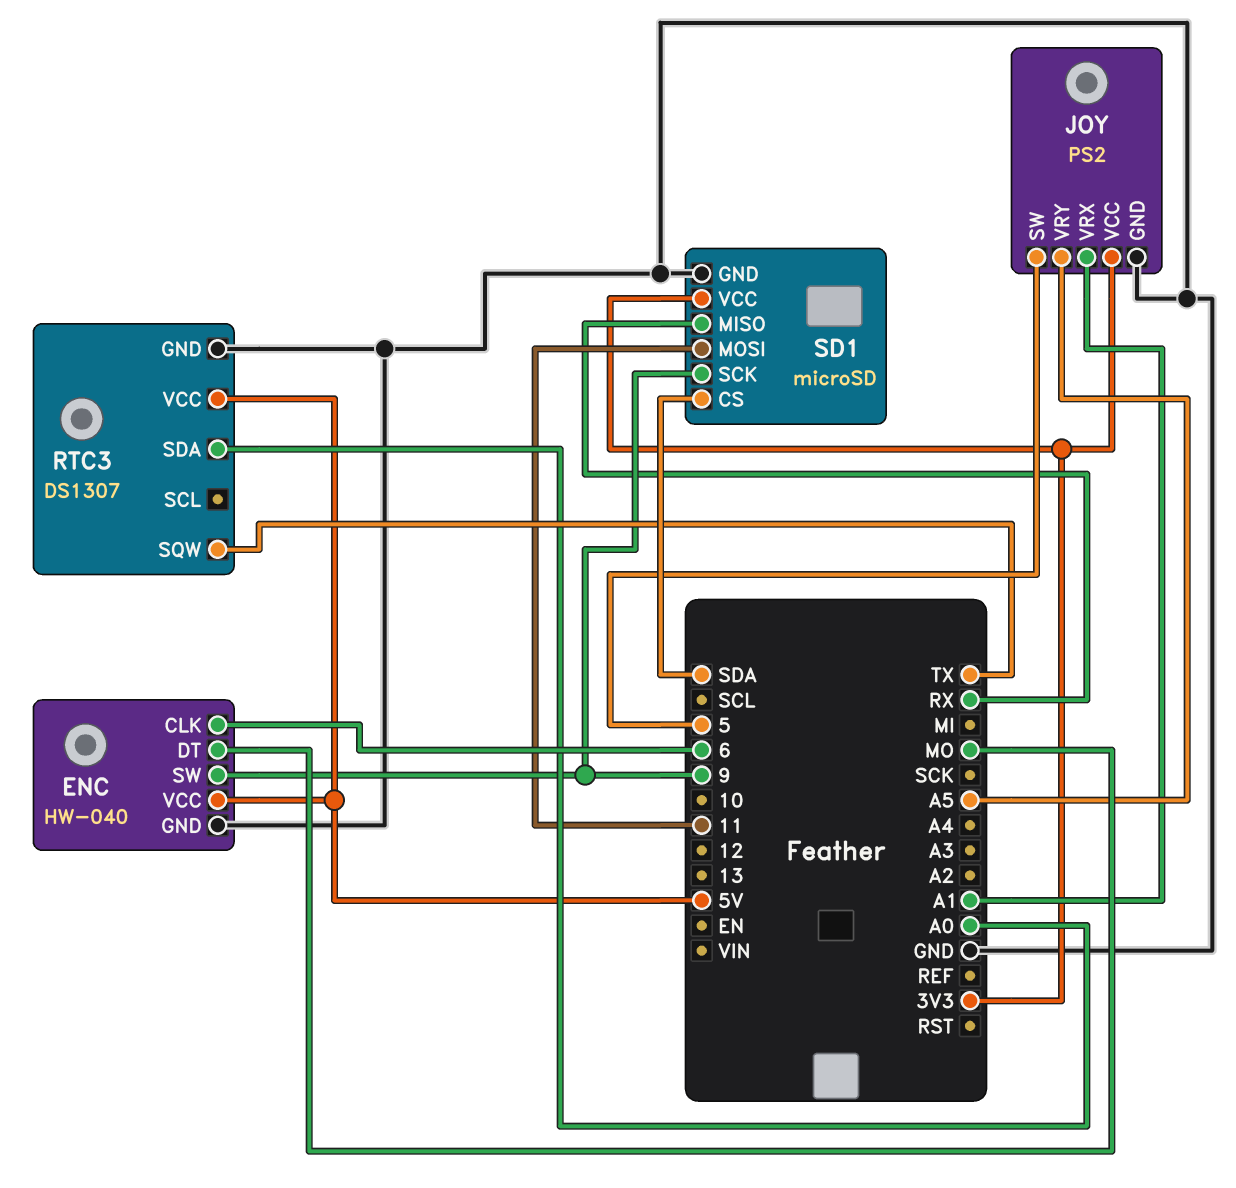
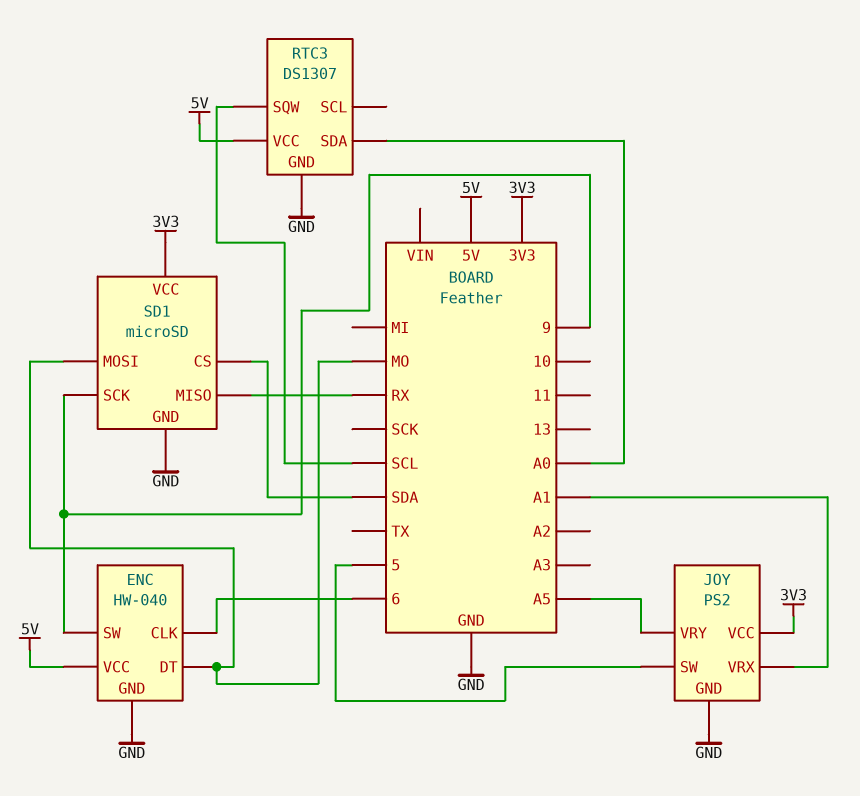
RTC3 pin SQW: TX -> SCL
SD1 pin MOSI: 11 -> MO

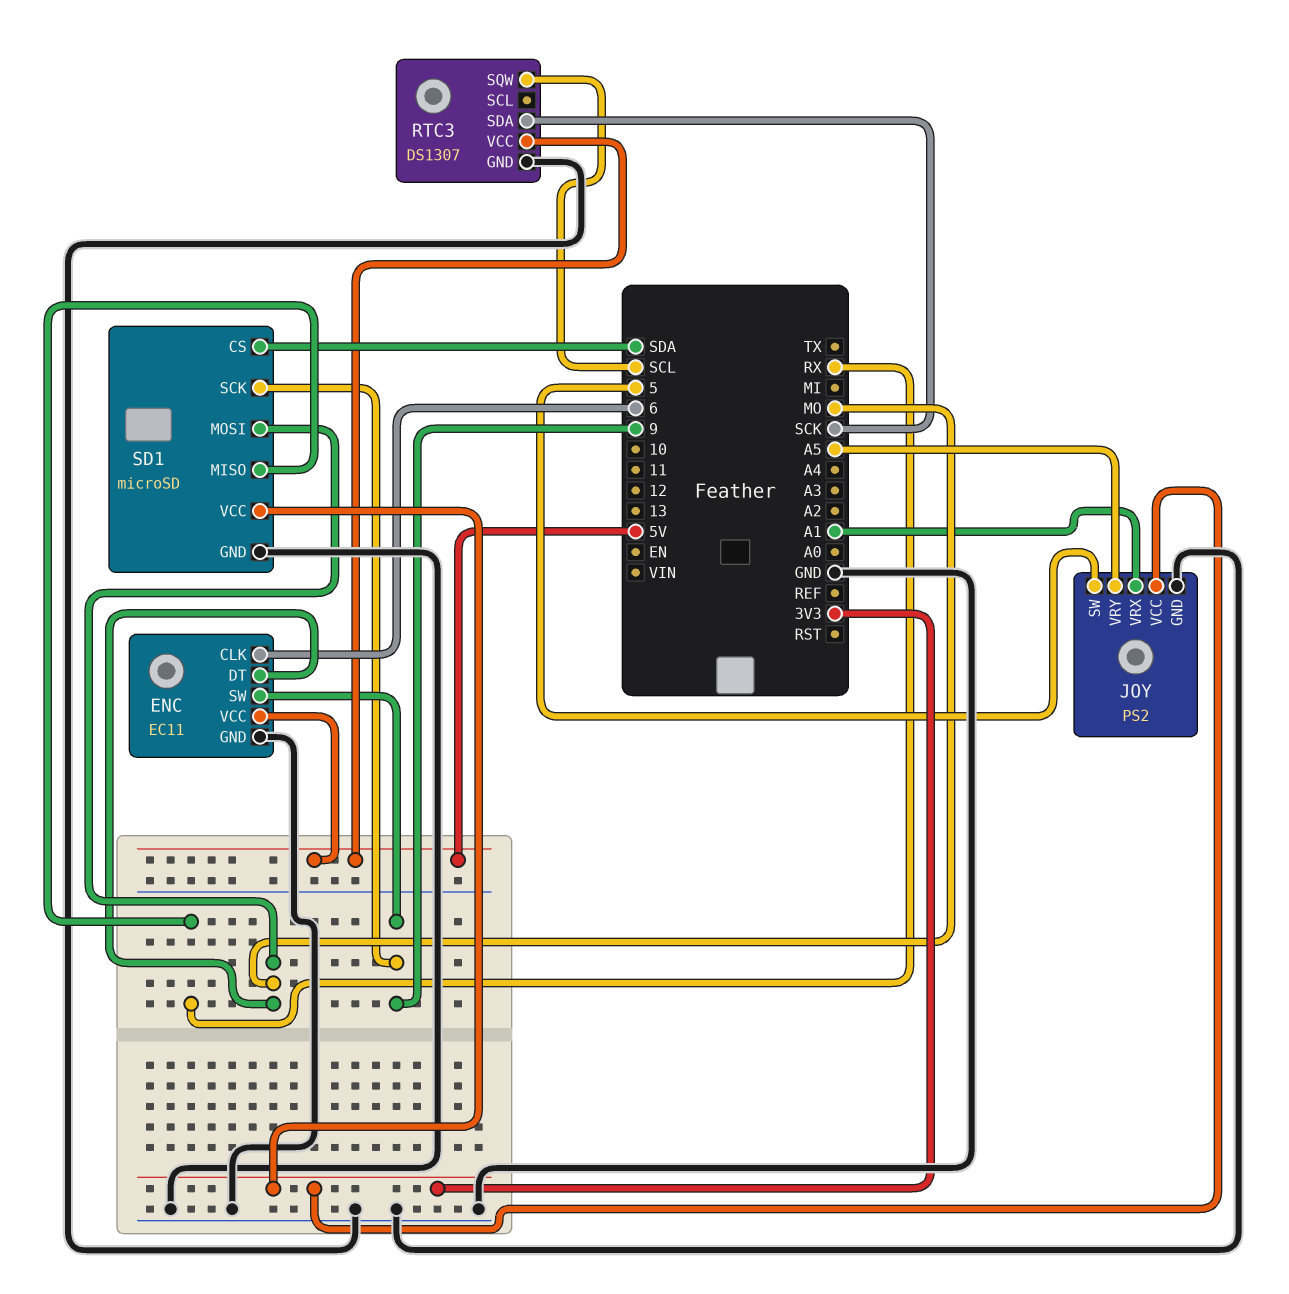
ENC: HW-040 -> EC11
RTC3 pin SDA: A0 -> SCK

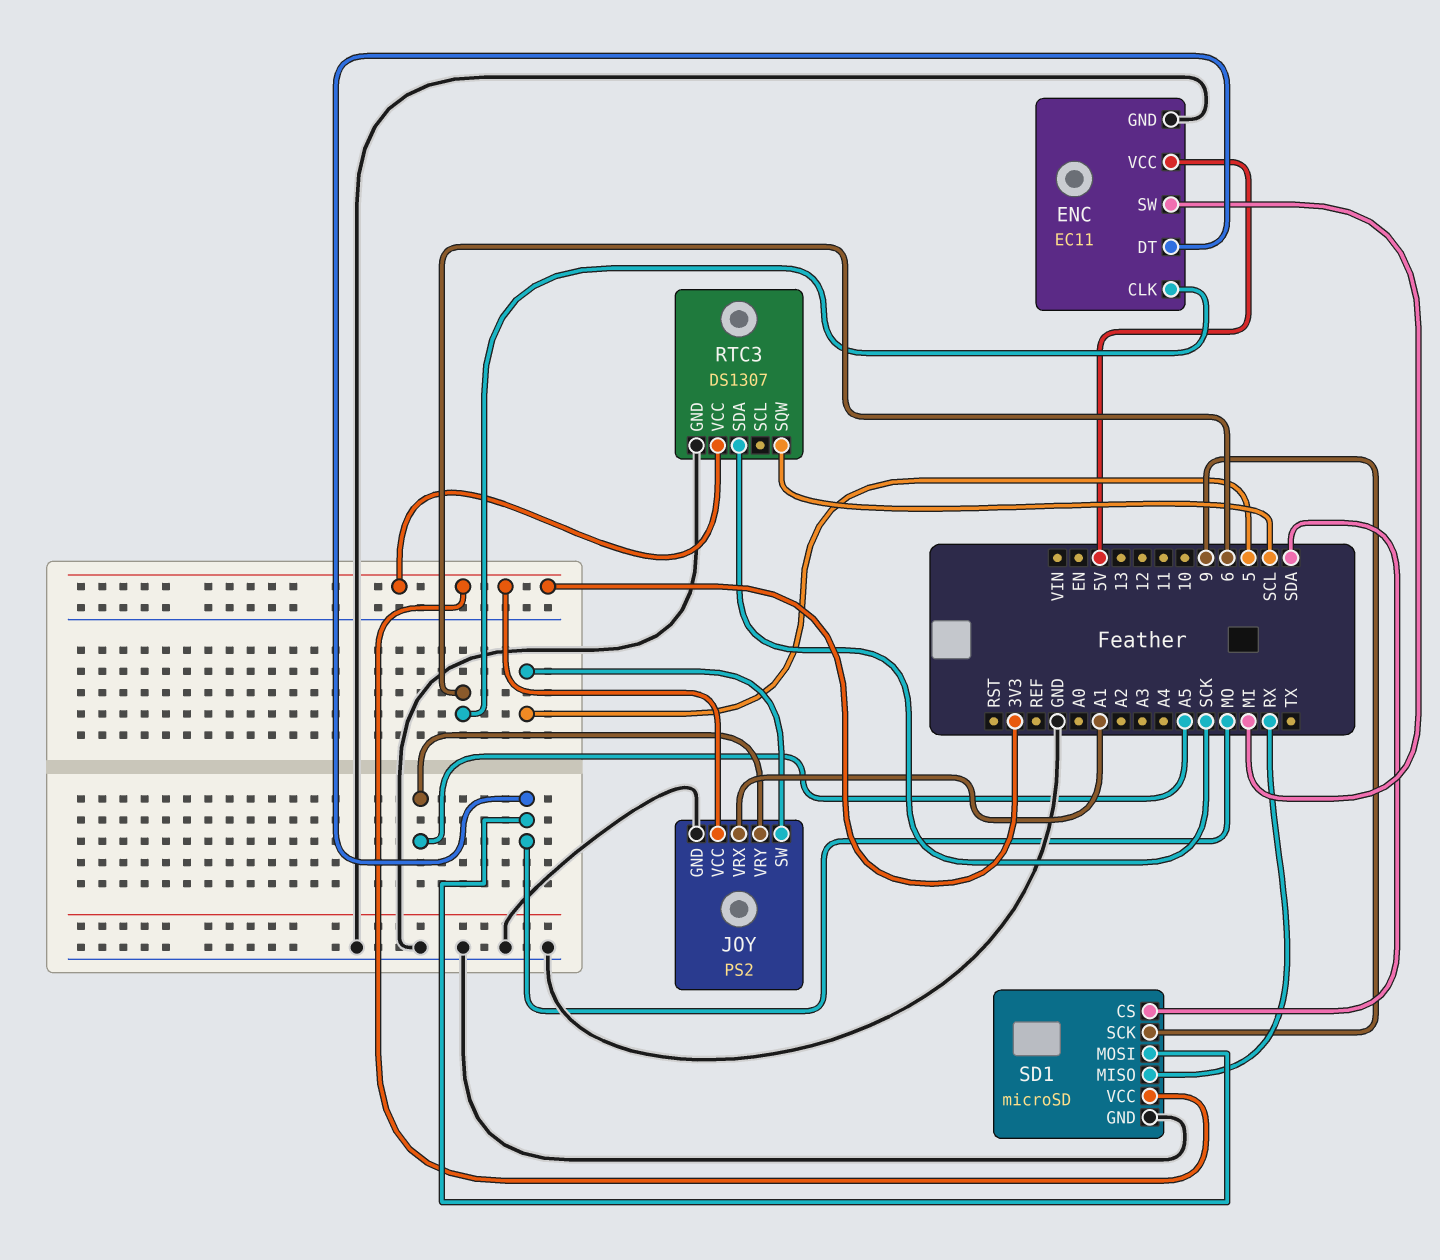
ENC pin SW: 9 -> MI
RTC3 pin VCC: 5V -> 3V3

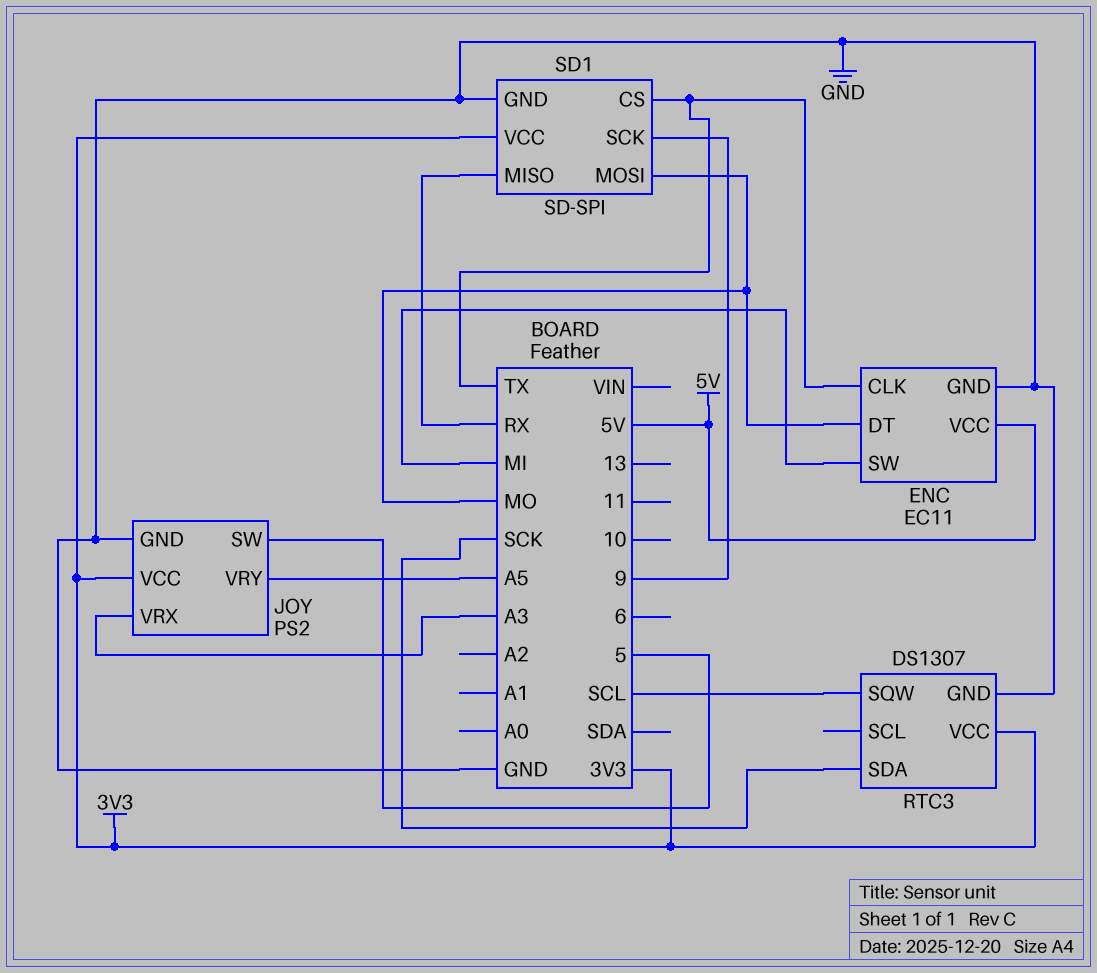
ENC pin CLK: 6 -> TX
JOY pin VRX: A1 -> A3
SD1: microSD -> SD-SPI
SD1 pin CS: SDA -> TX

